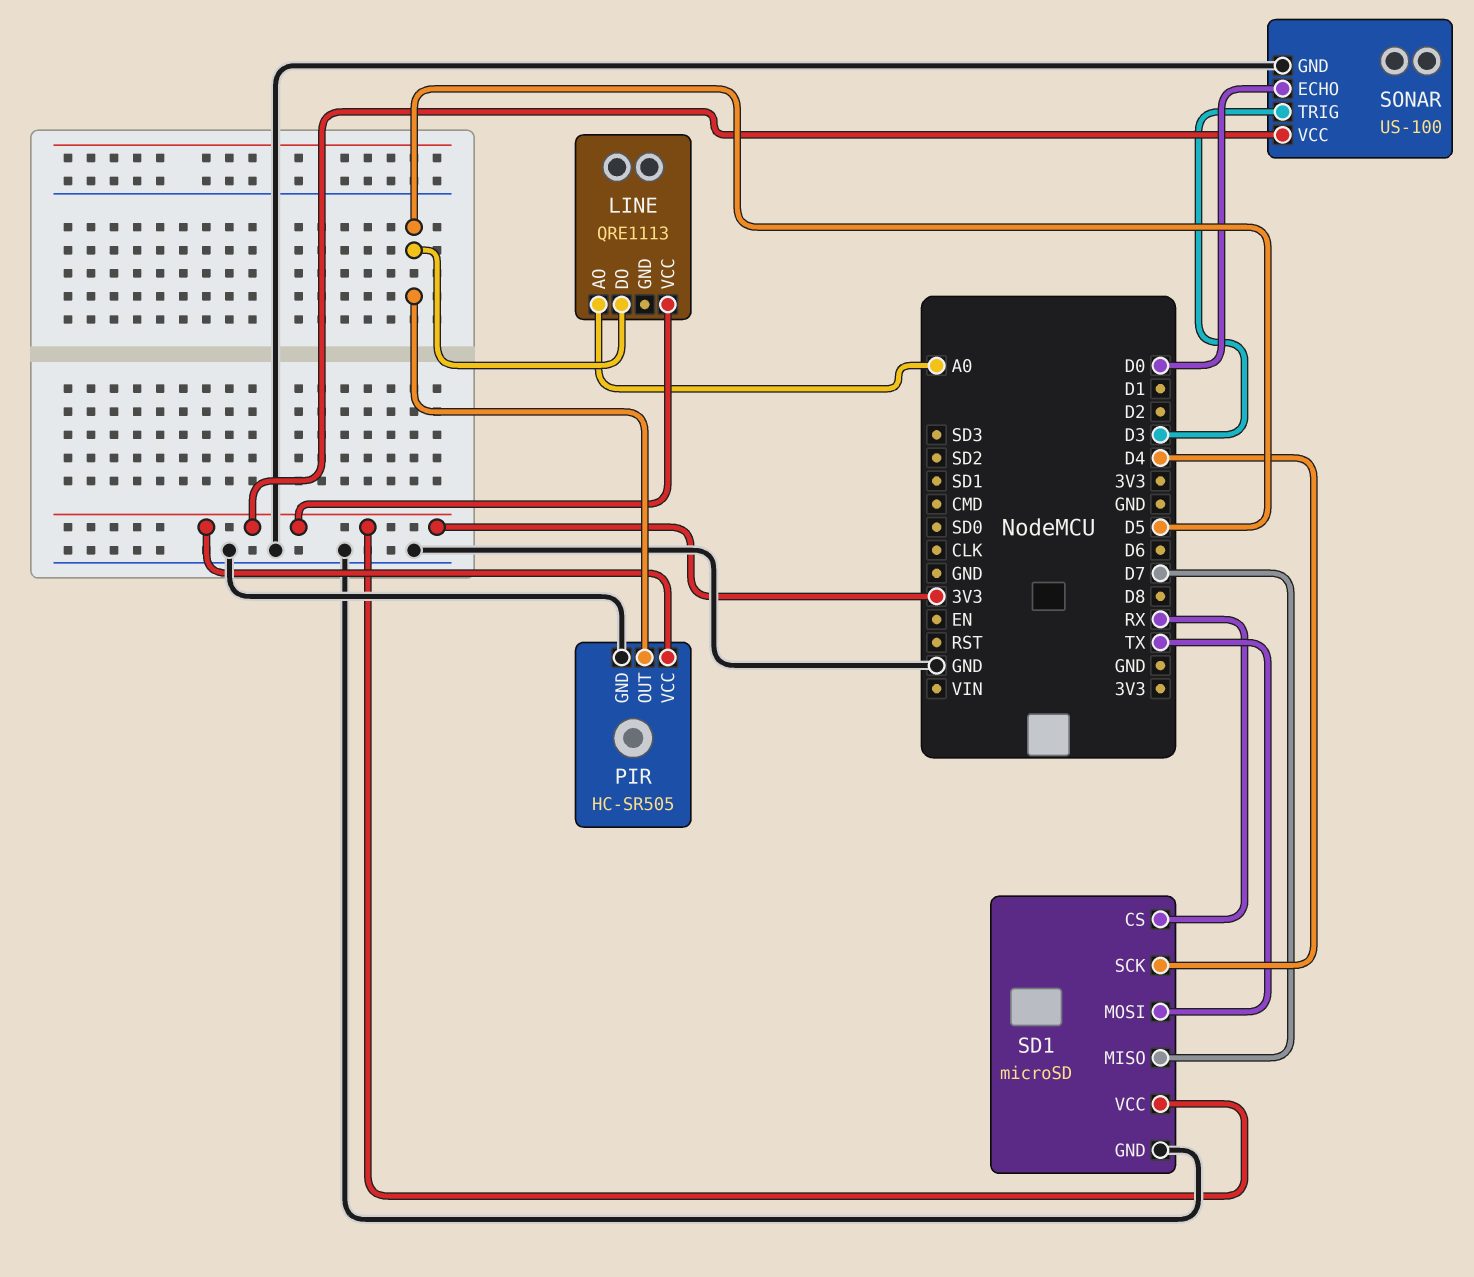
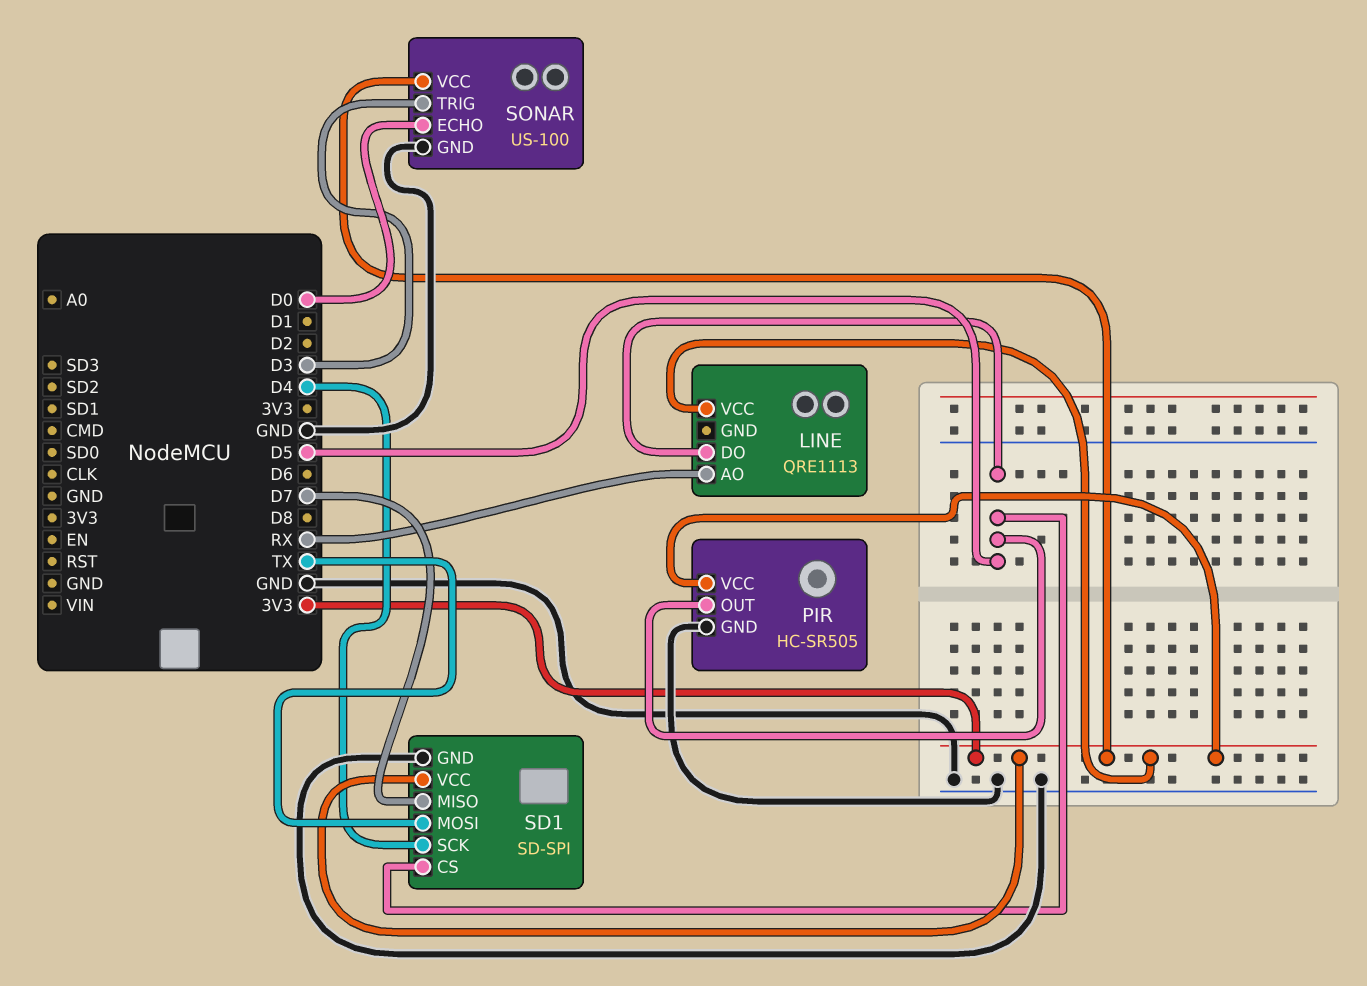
LINE pin AO: A0 -> RX
SD1: microSD -> SD-SPI
SD1 pin CS: RX -> D5

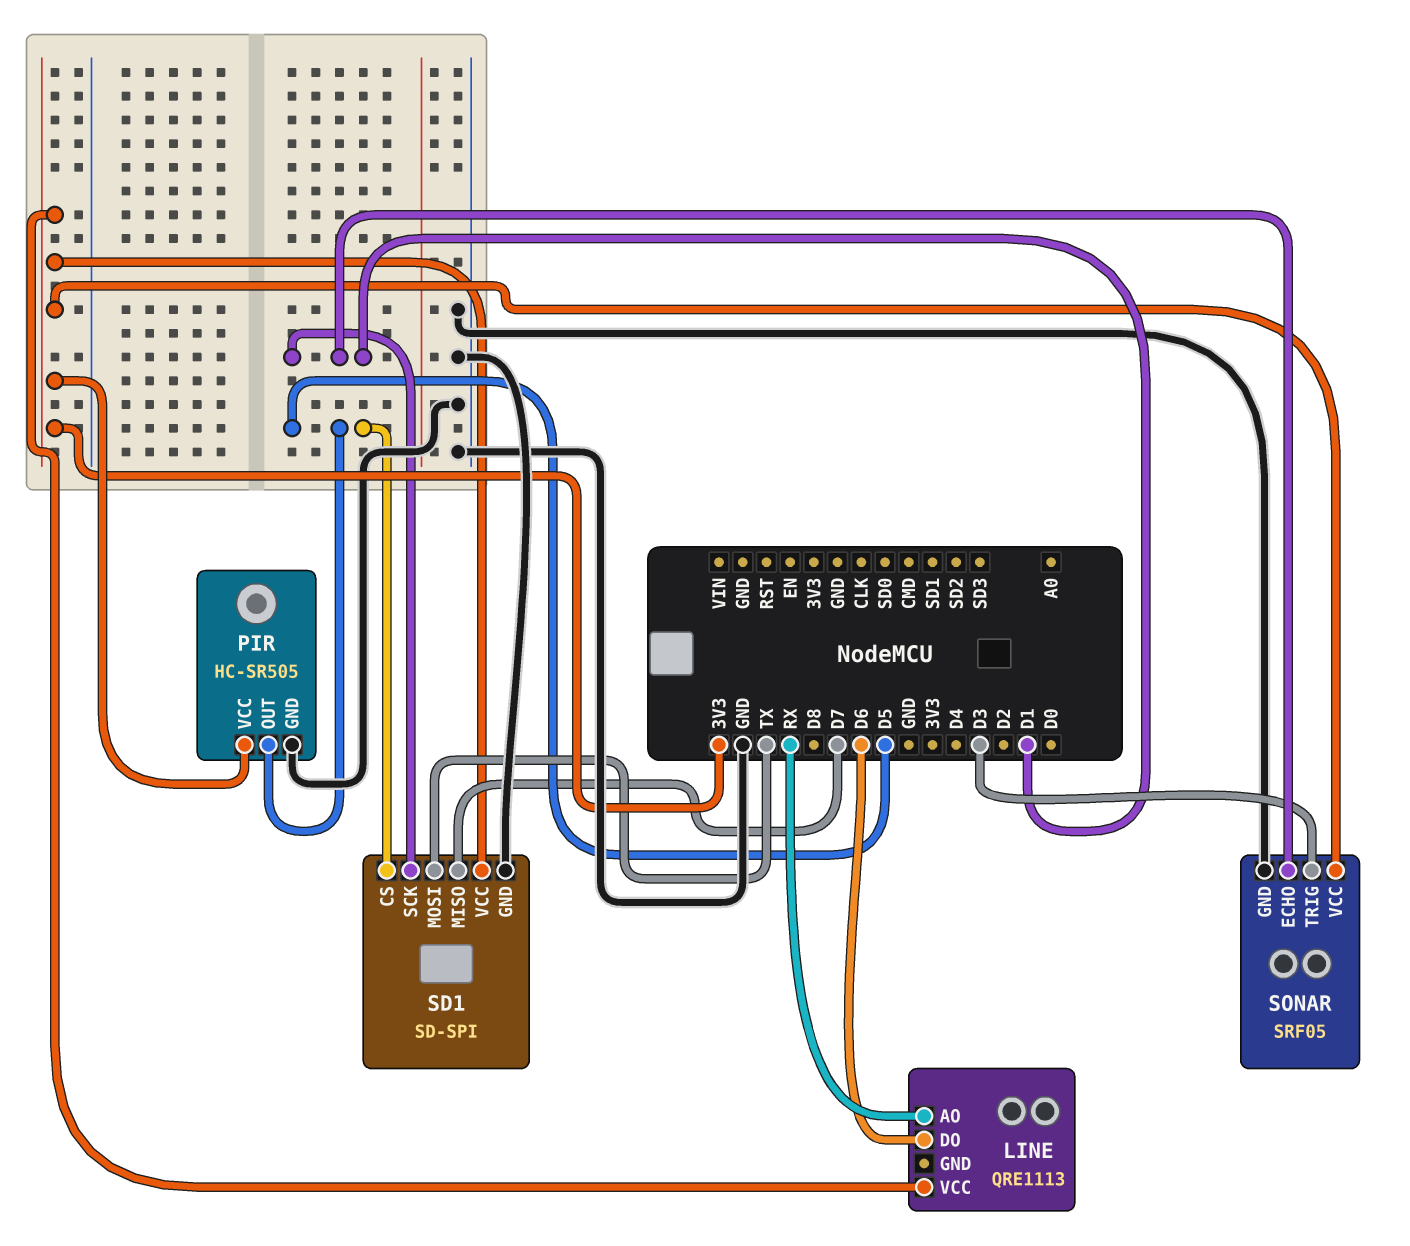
LINE pin DO: D5 -> D6
SD1 pin SCK: D4 -> D1
SONAR: US-100 -> SRF05
SONAR pin ECHO: D0 -> D1

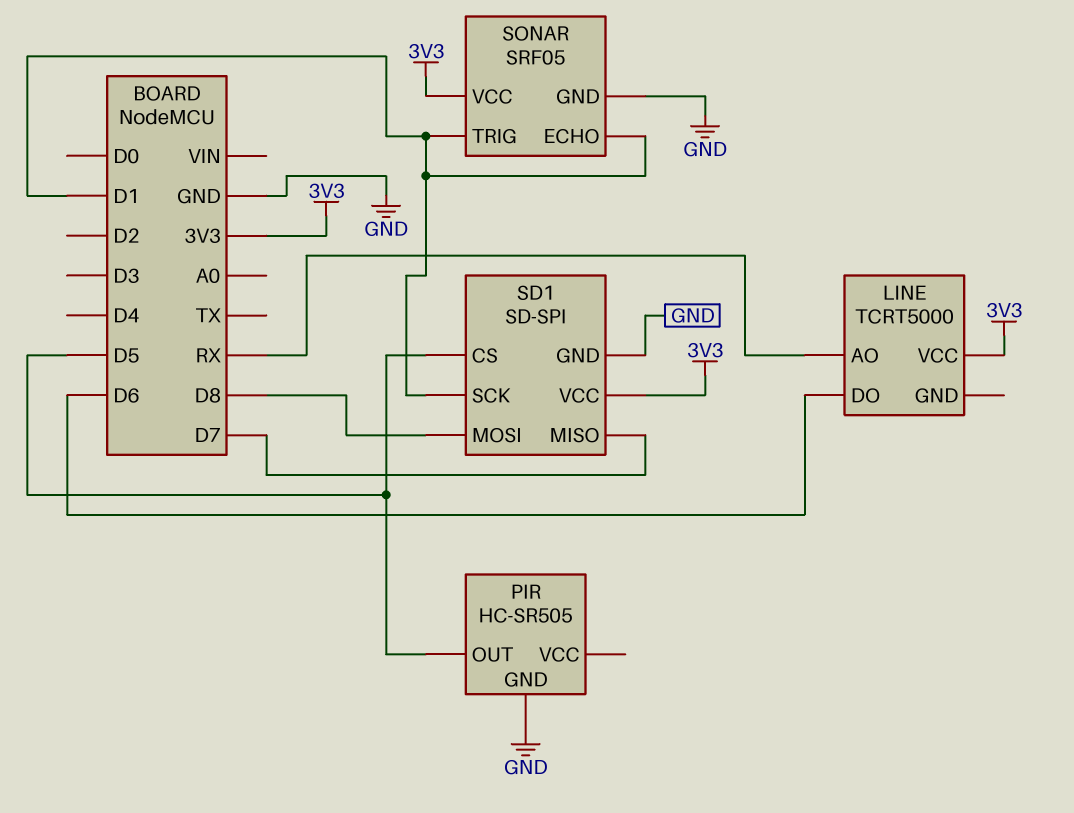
LINE: QRE1113 -> TCRT5000
PIR pin VCC: 3V3 -> none
SD1 pin MOSI: TX -> D8
SONAR pin TRIG: D3 -> D1

